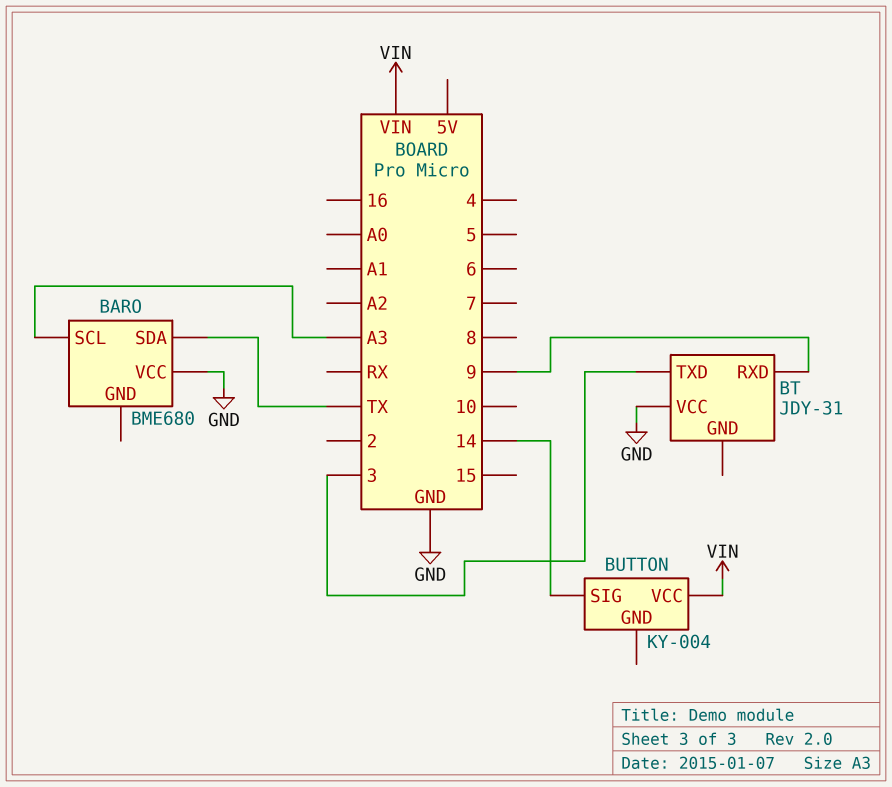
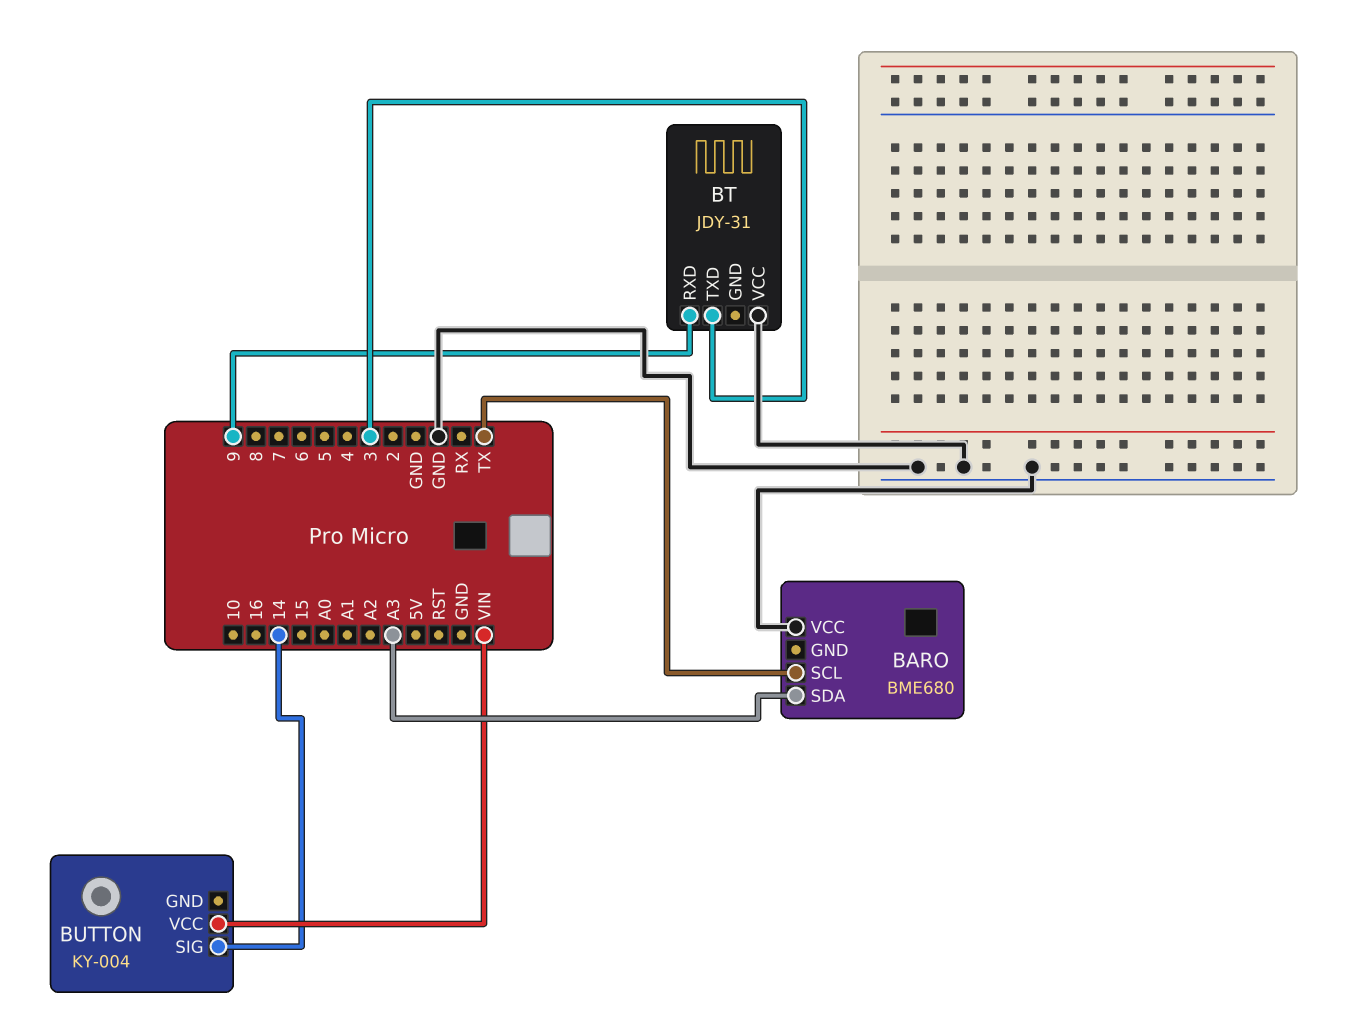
BARO pin SCL: A3 -> TX
BARO pin SDA: TX -> A3

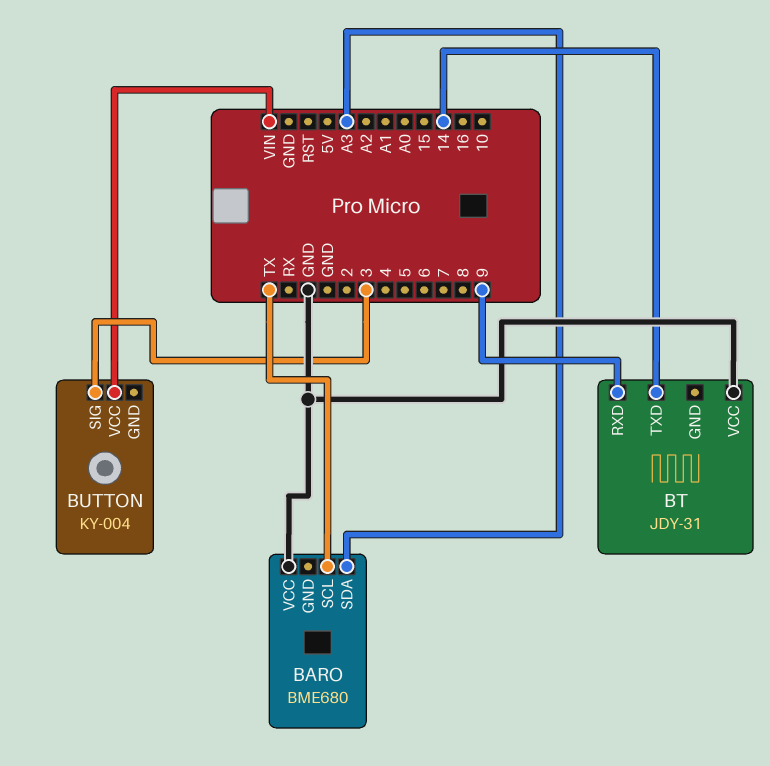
BT pin TXD: 3 -> 14
BUTTON pin SIG: 14 -> 3

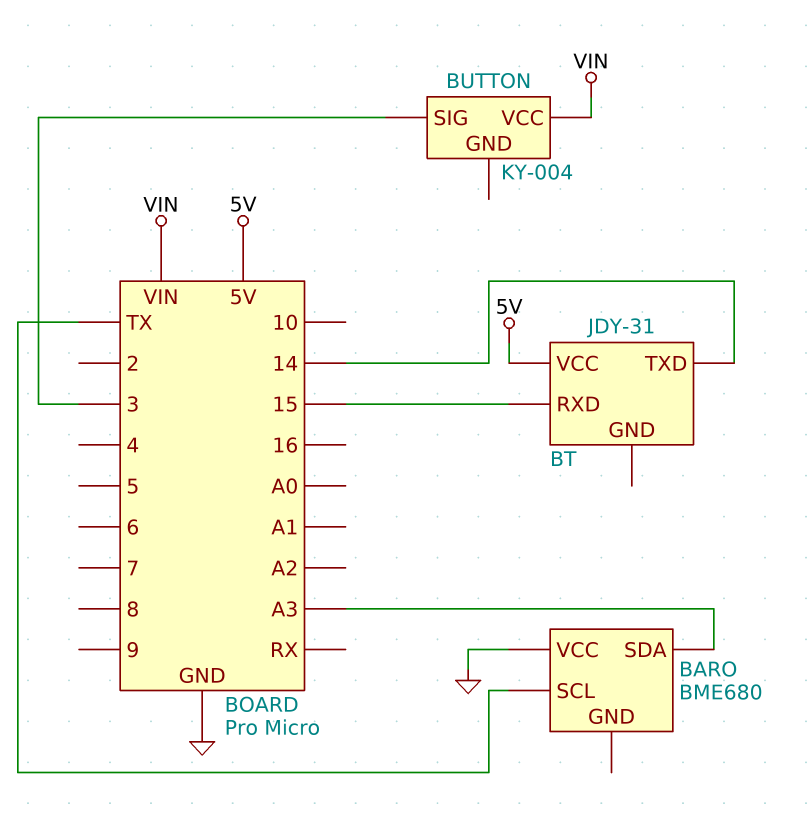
BT pin RXD: 9 -> 15
BT pin VCC: GND -> 5V

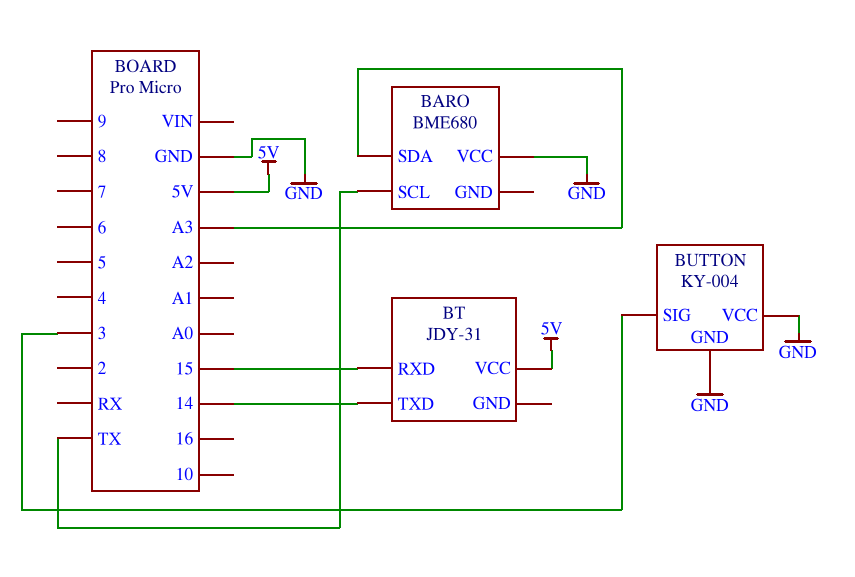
BUTTON pin GND: none -> GND
BUTTON pin VCC: VIN -> GND

